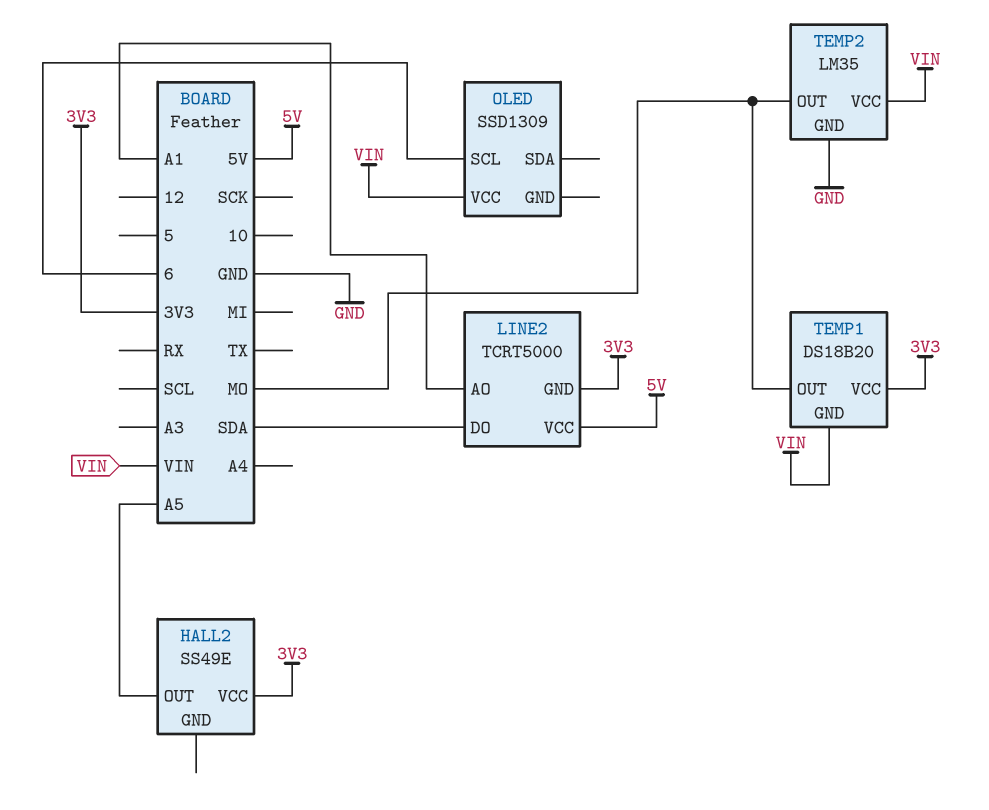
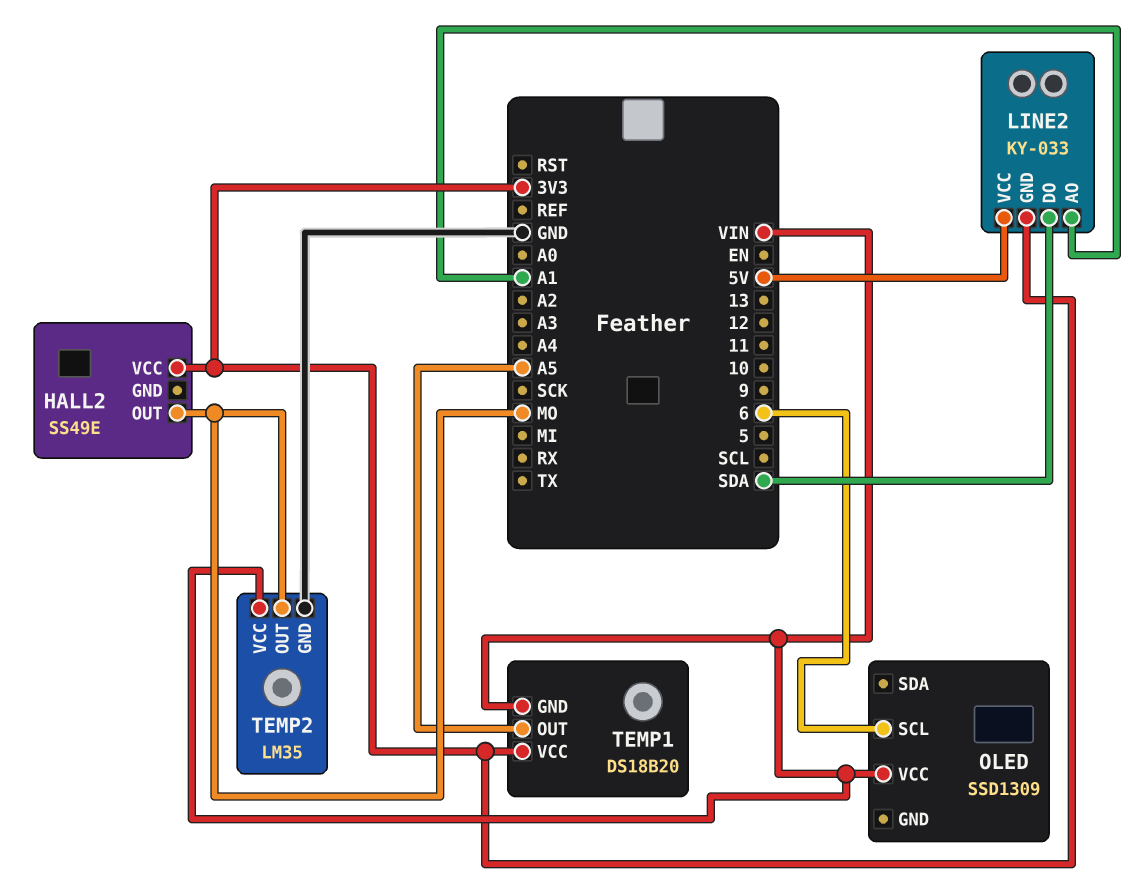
HALL2 pin OUT: A5 -> MO
LINE2: TCRT5000 -> KY-033
TEMP1 pin OUT: MO -> A5

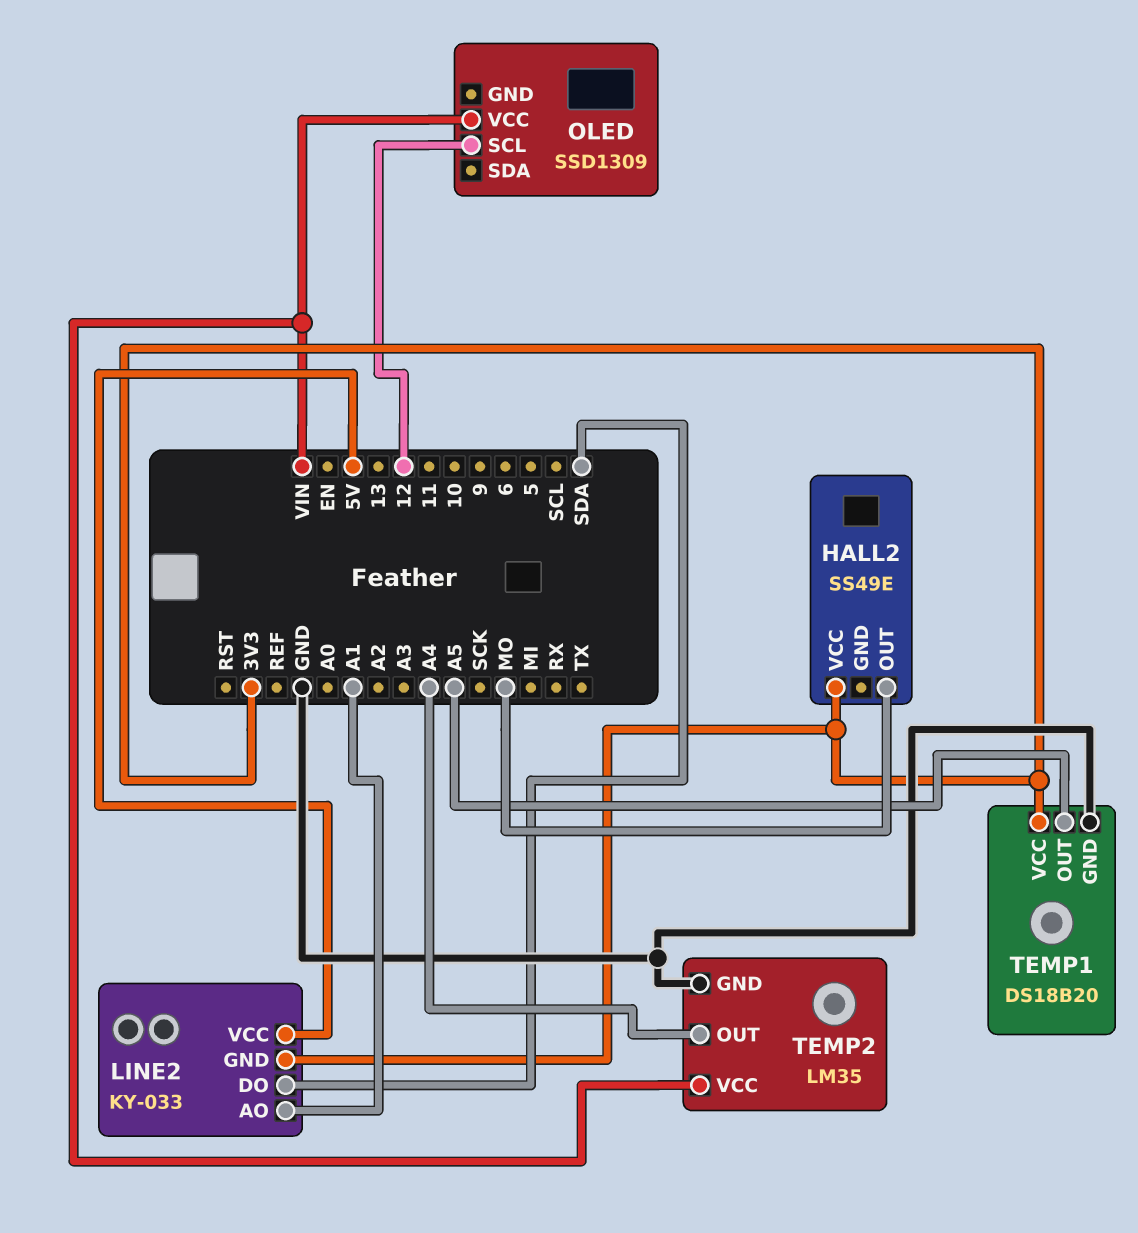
OLED pin SCL: 6 -> 12
TEMP1 pin GND: VIN -> GND
TEMP2 pin OUT: MO -> A4

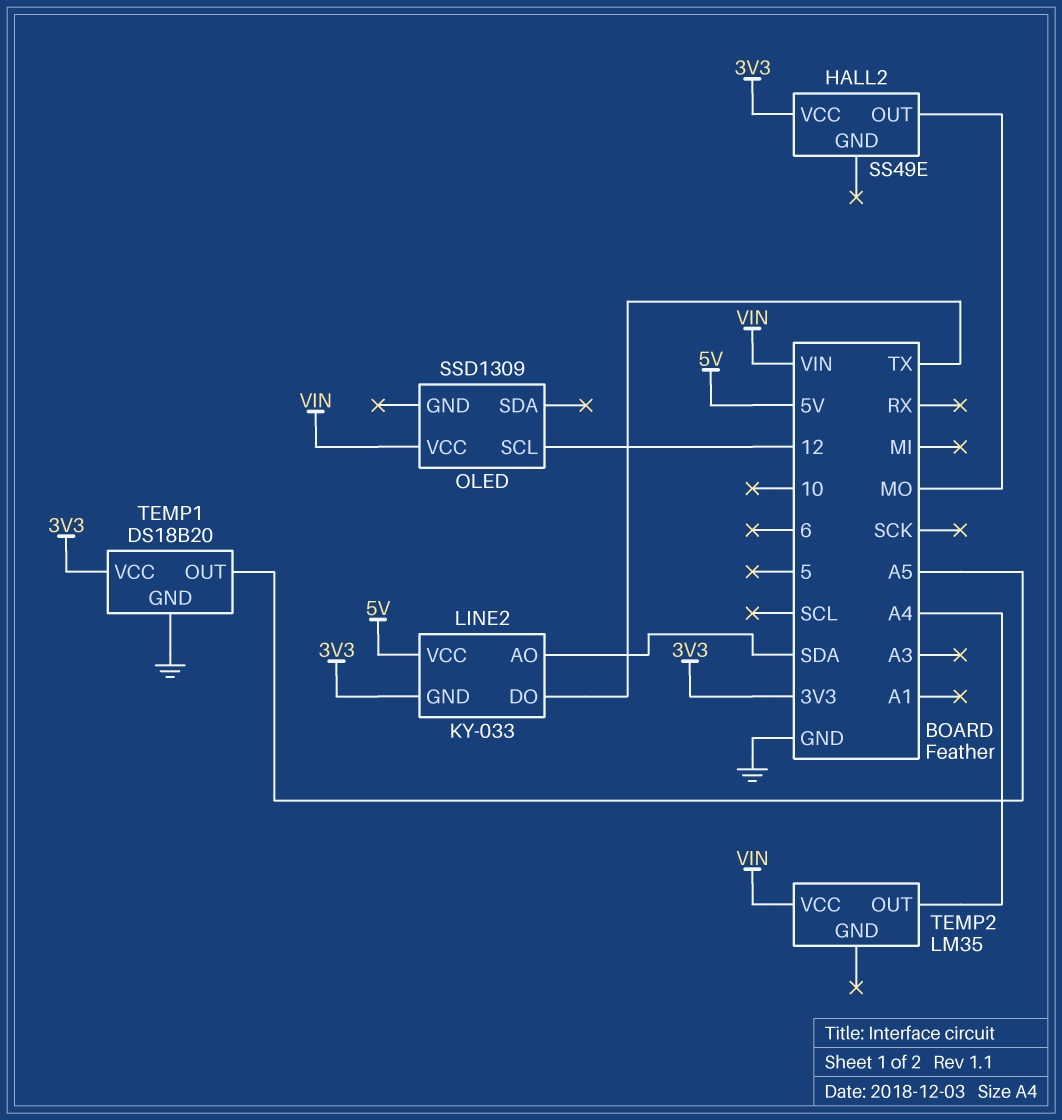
LINE2 pin AO: A1 -> SDA
LINE2 pin DO: SDA -> TX
TEMP2 pin GND: GND -> none

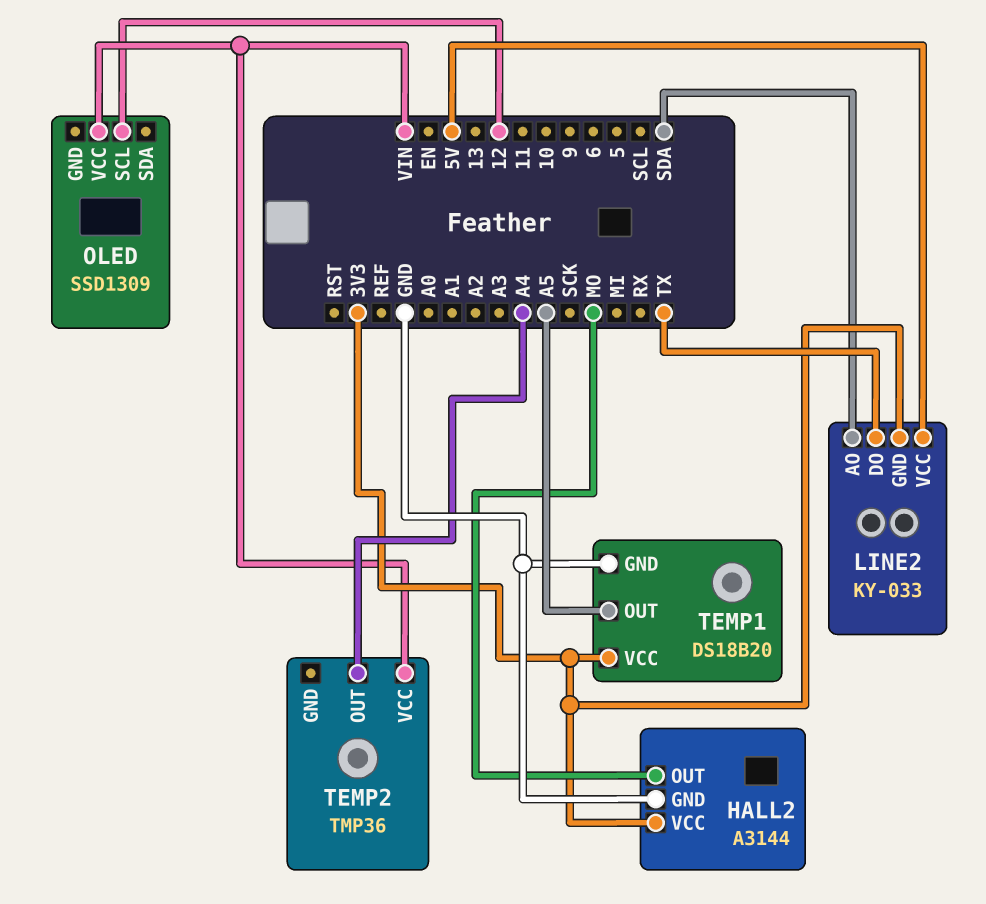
HALL2: SS49E -> A3144
HALL2 pin GND: none -> GND
TEMP2: LM35 -> TMP36

